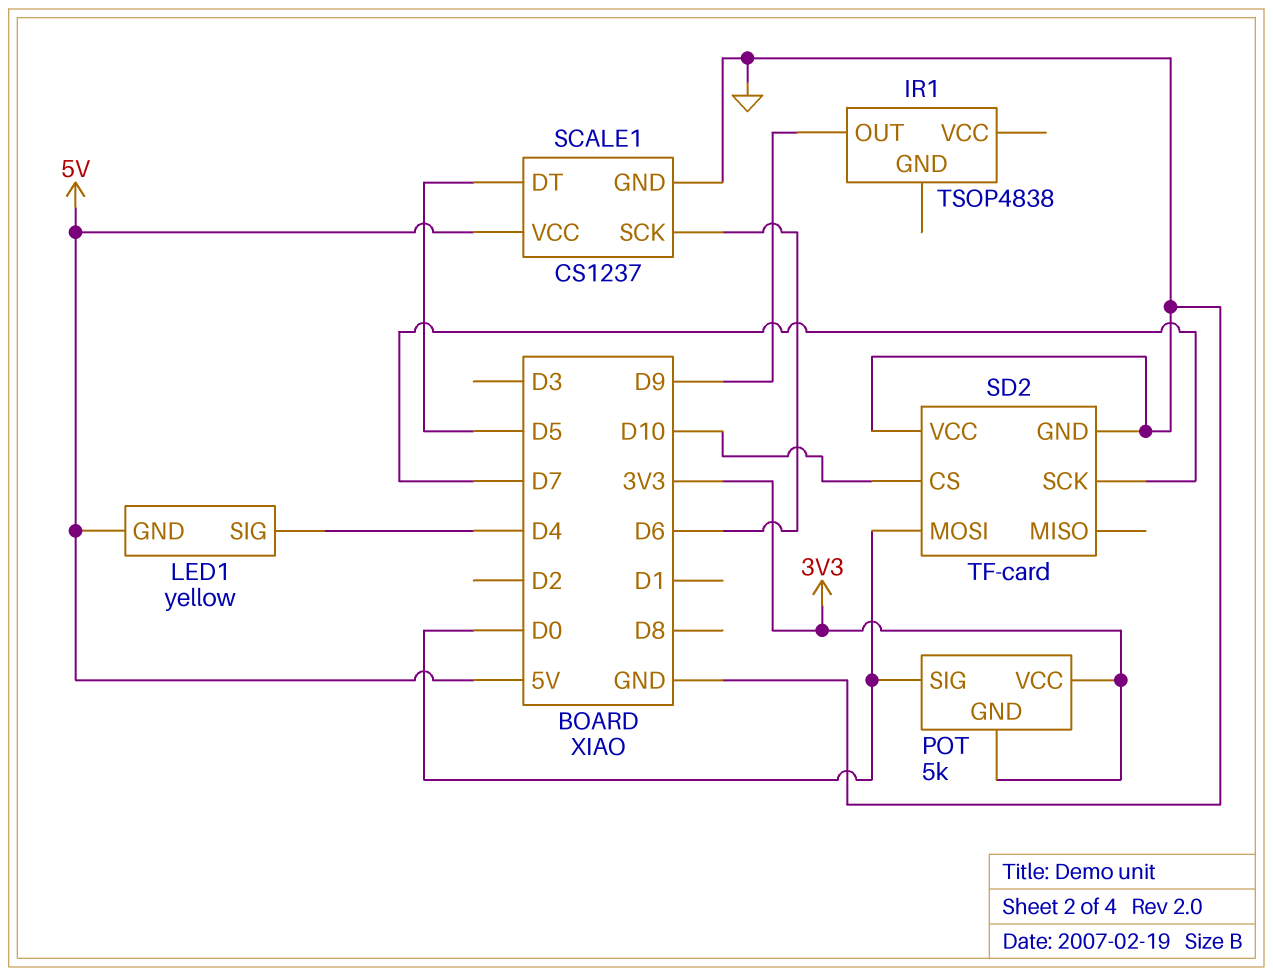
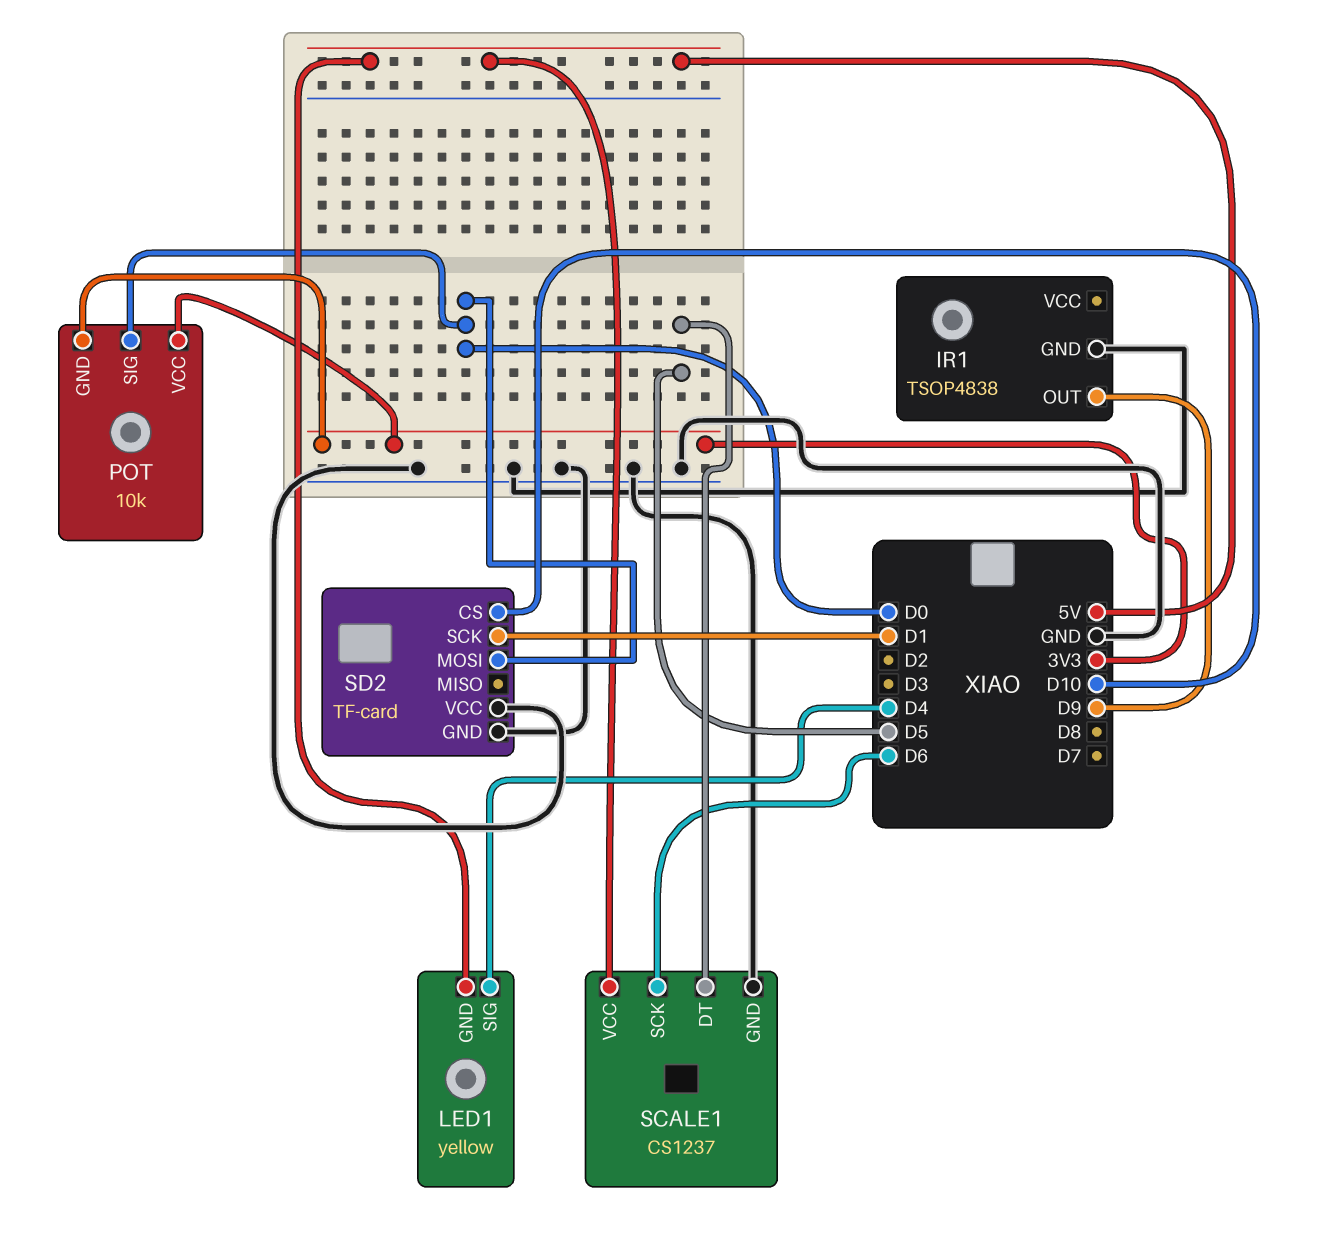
IR1 pin GND: none -> GND
POT: 5k -> 10k
SD2 pin SCK: D7 -> D1

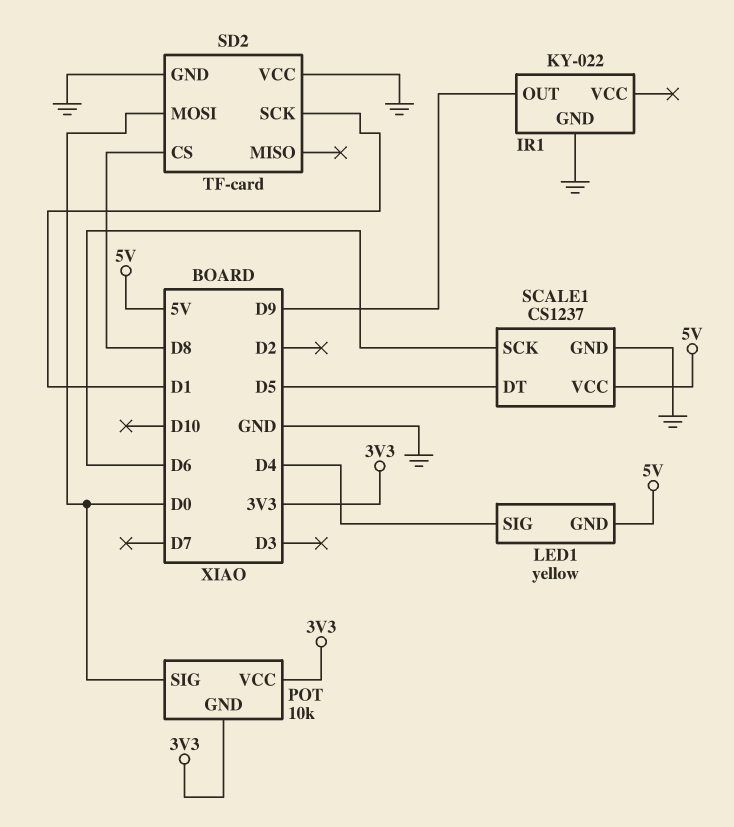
IR1: TSOP4838 -> KY-022
SD2 pin CS: D10 -> D8

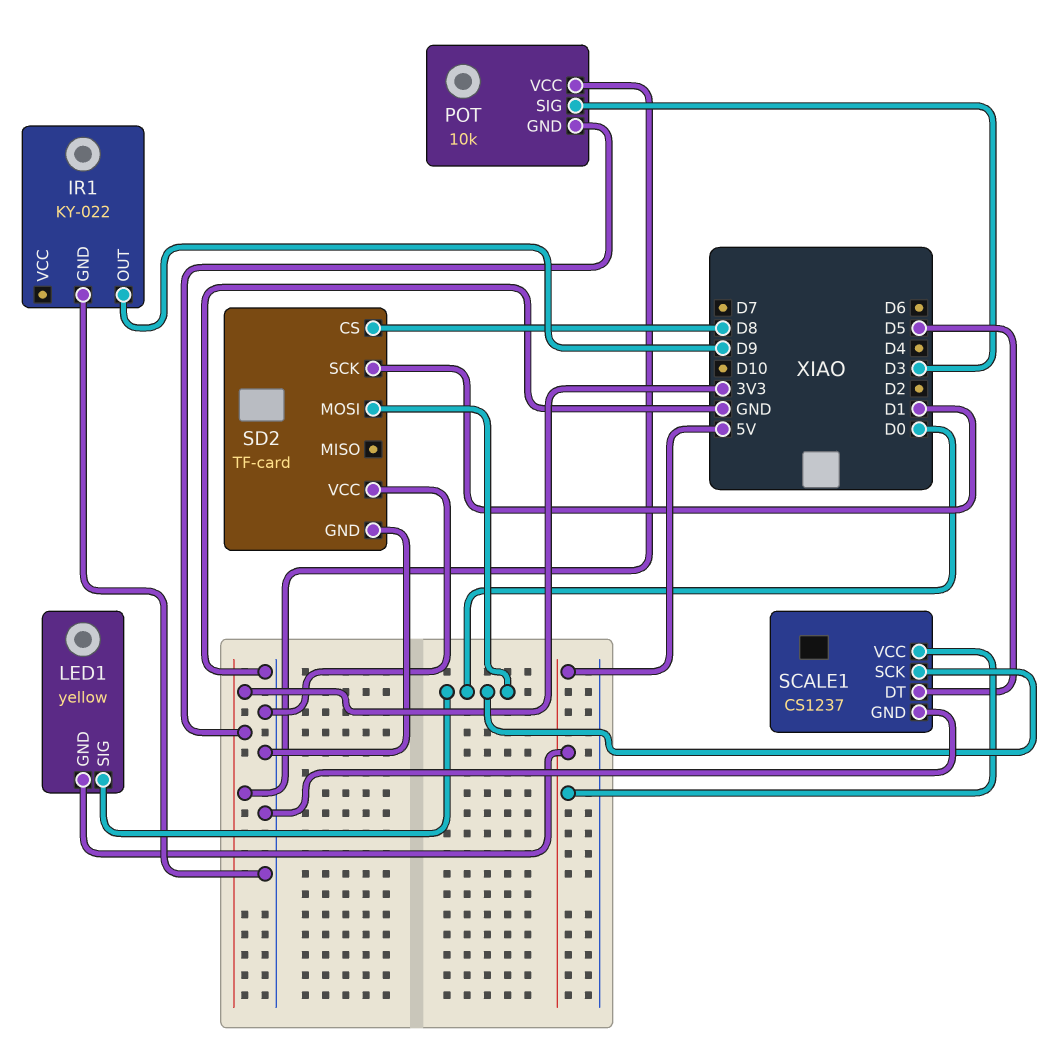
LED1 pin SIG: D4 -> D0
POT pin SIG: D0 -> D3
SCALE1 pin SCK: D6 -> D0

